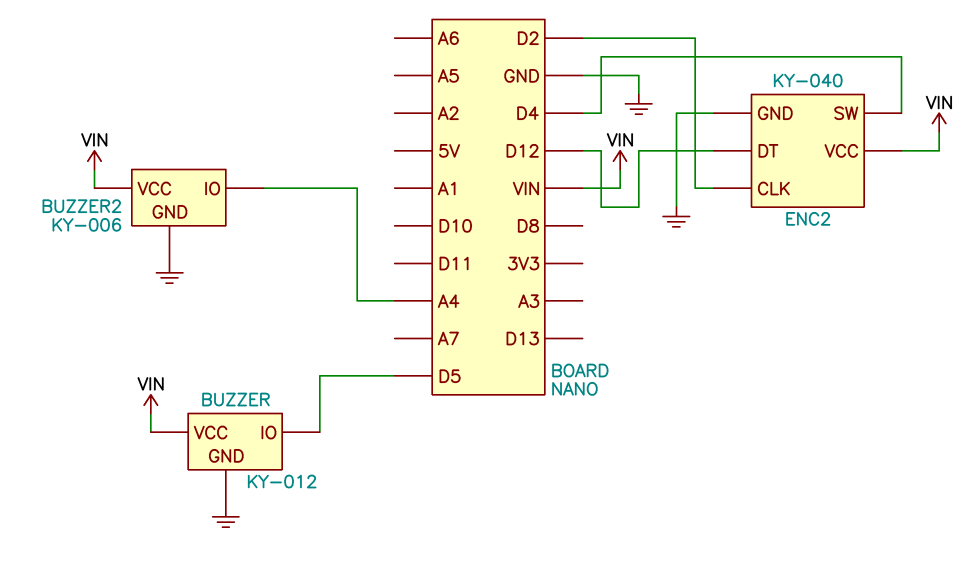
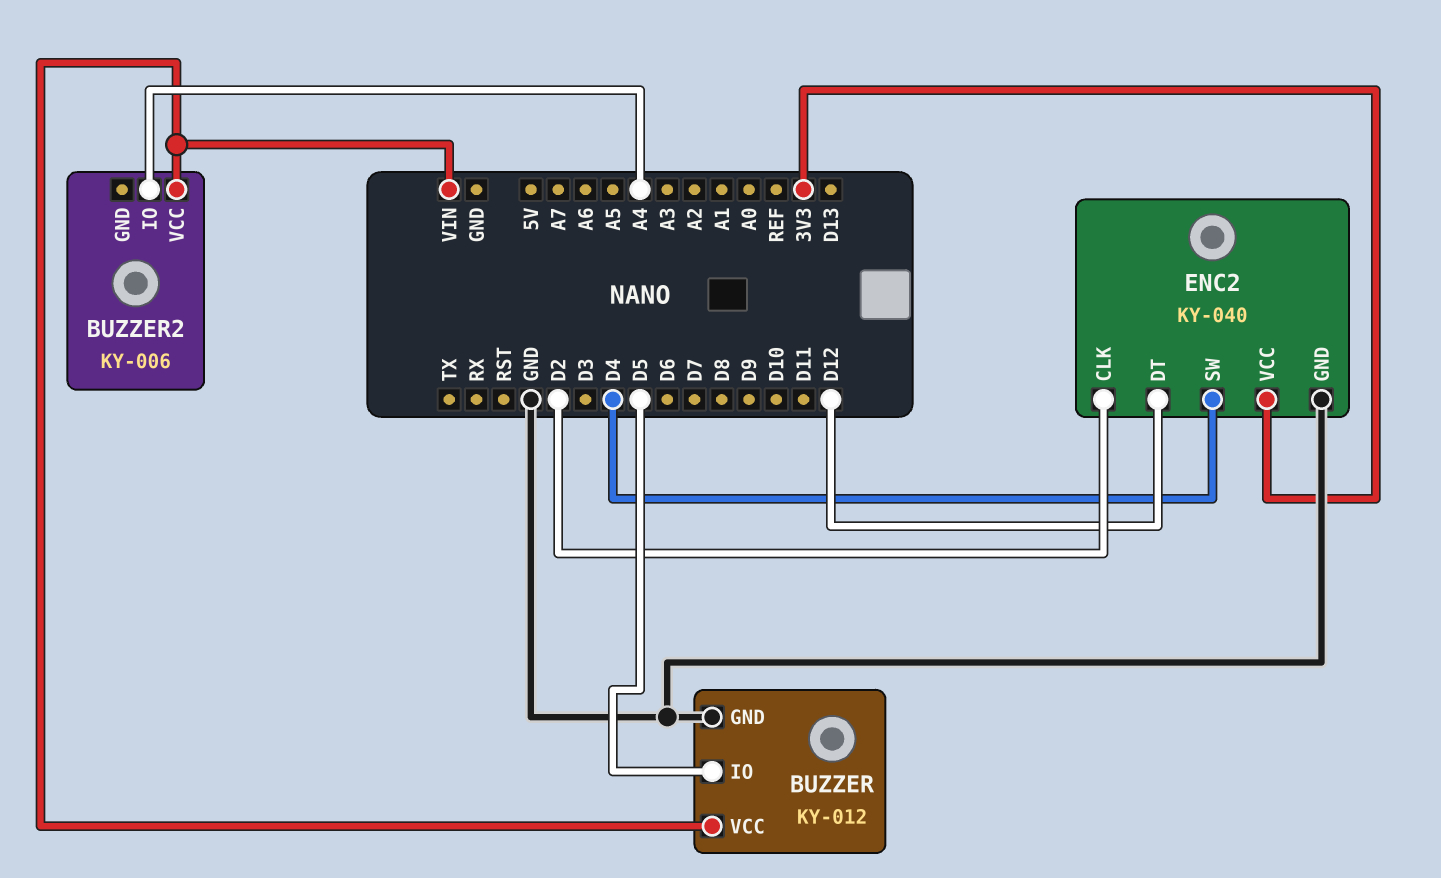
BUZZER2 pin GND: GND -> none
ENC2 pin VCC: VIN -> 3V3

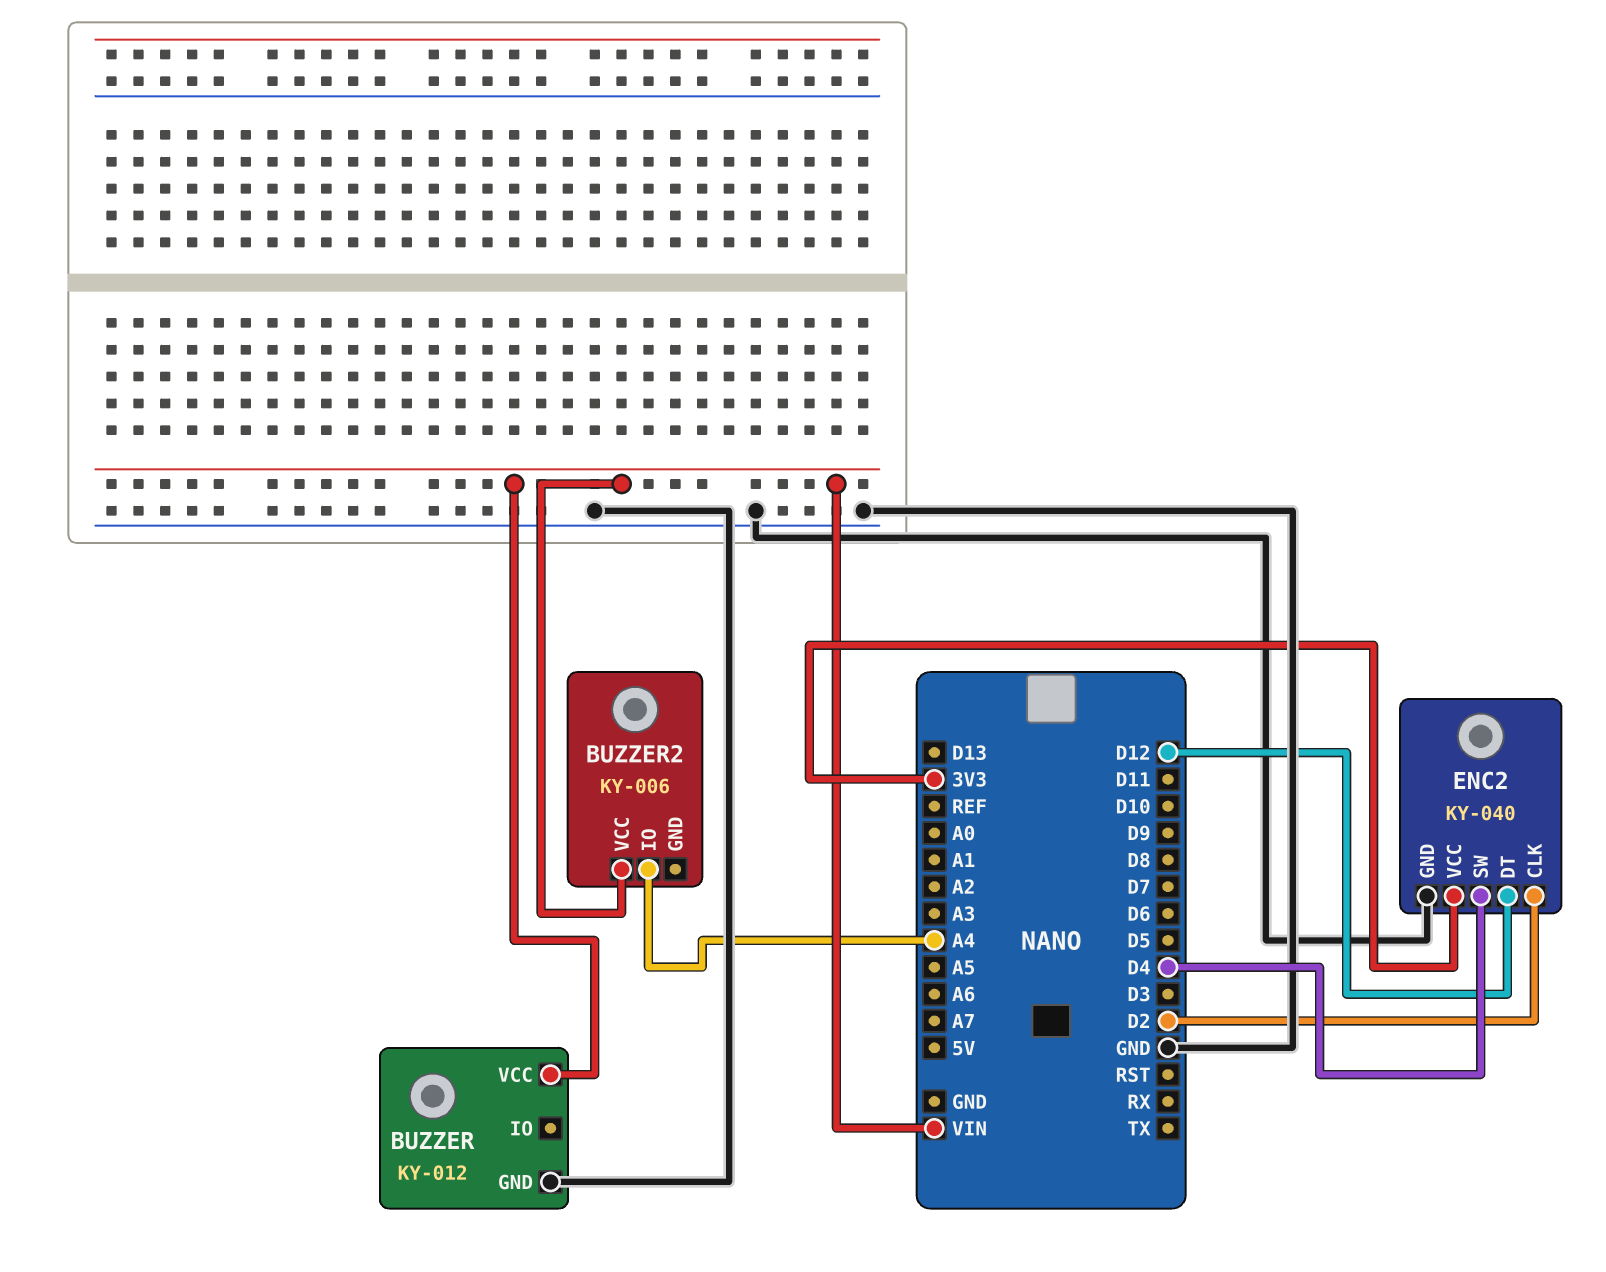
BUZZER pin IO: D5 -> none

